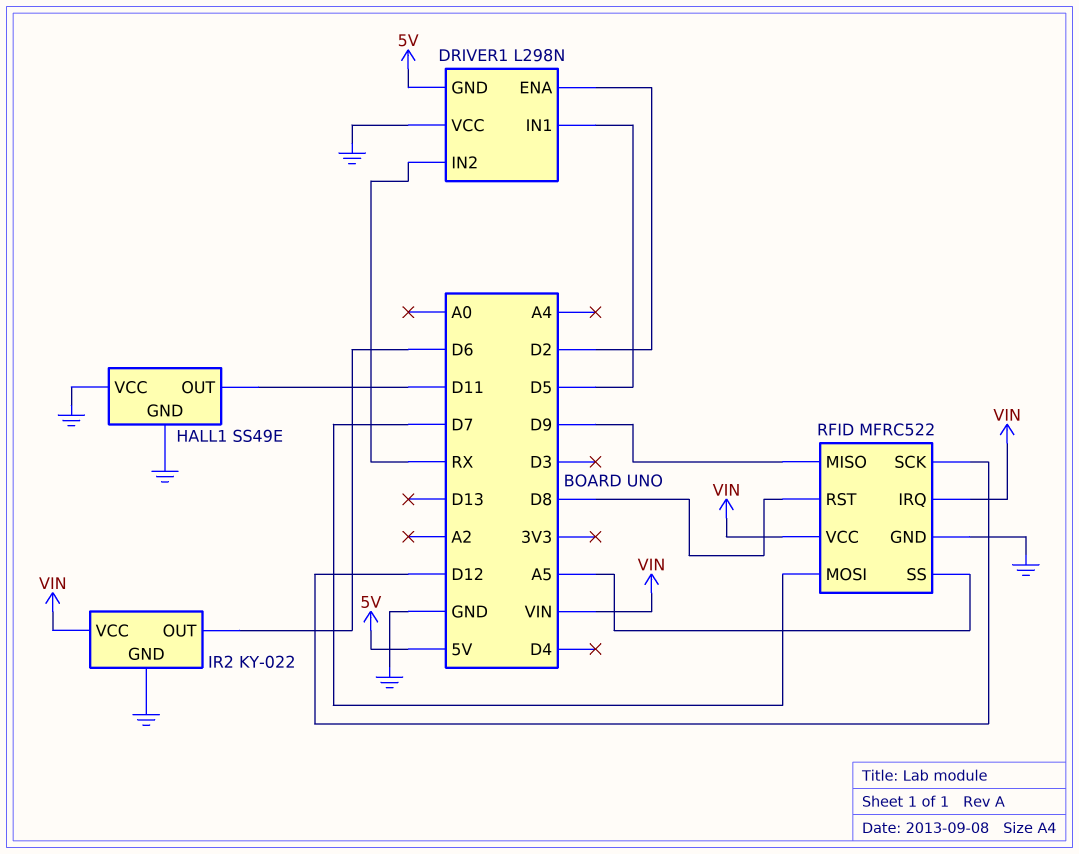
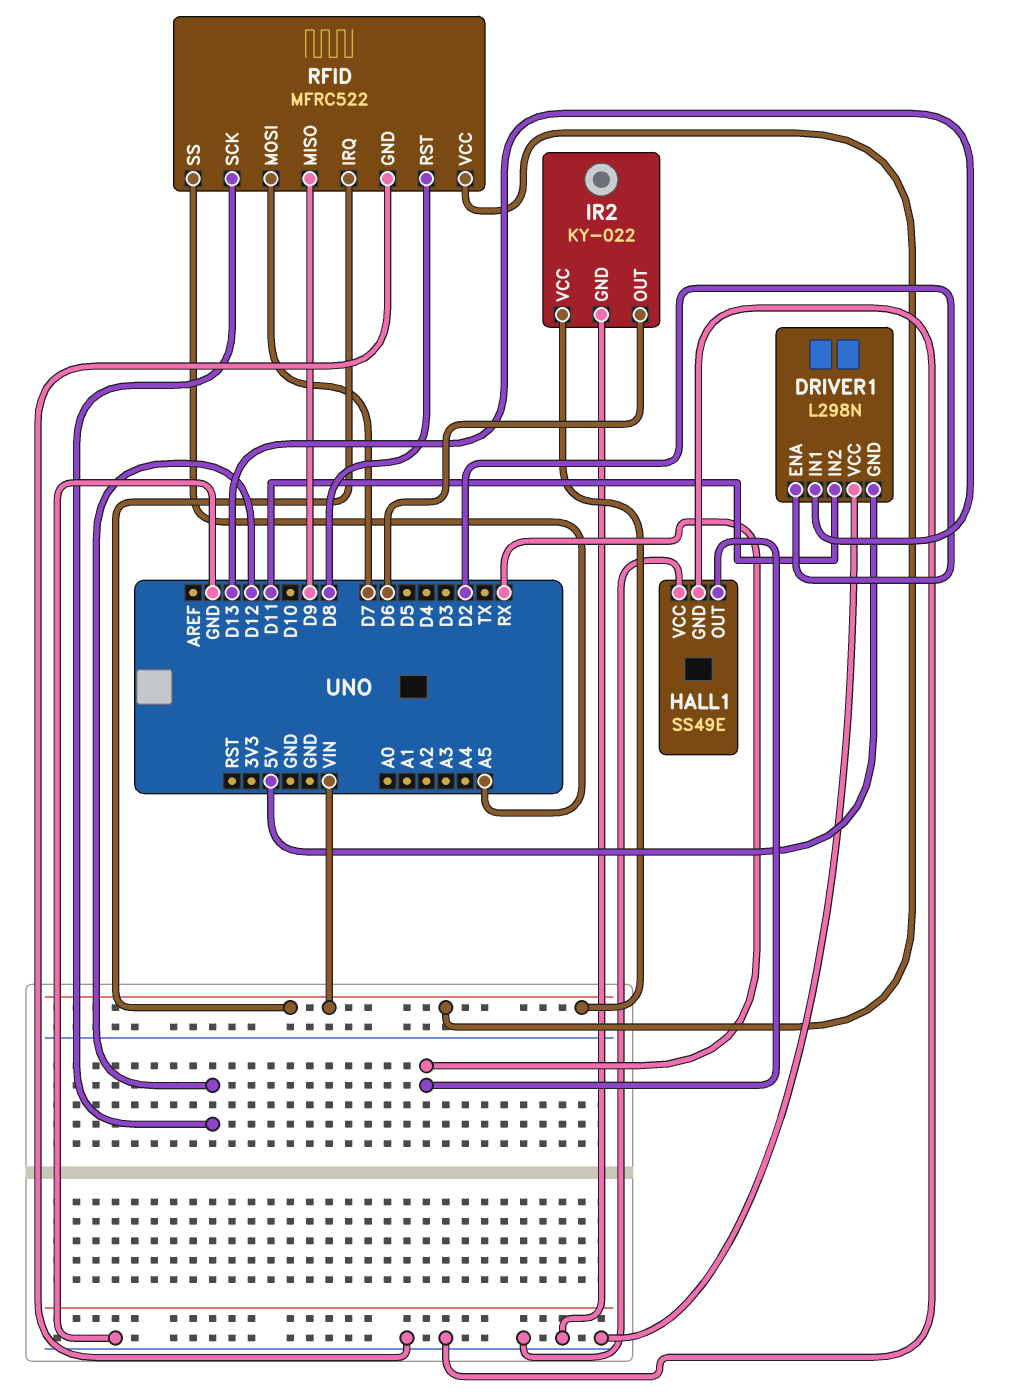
DRIVER1 pin IN1: D5 -> D13
DRIVER1 pin IN2: RX -> D11
HALL1 pin OUT: D11 -> RX

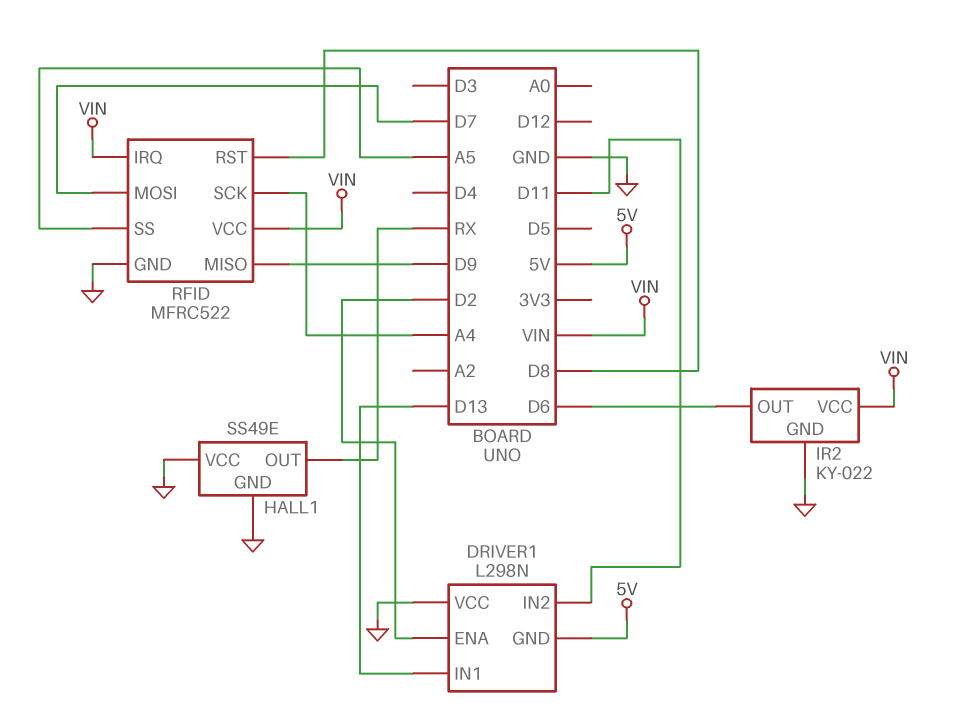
RFID pin SCK: D12 -> A4

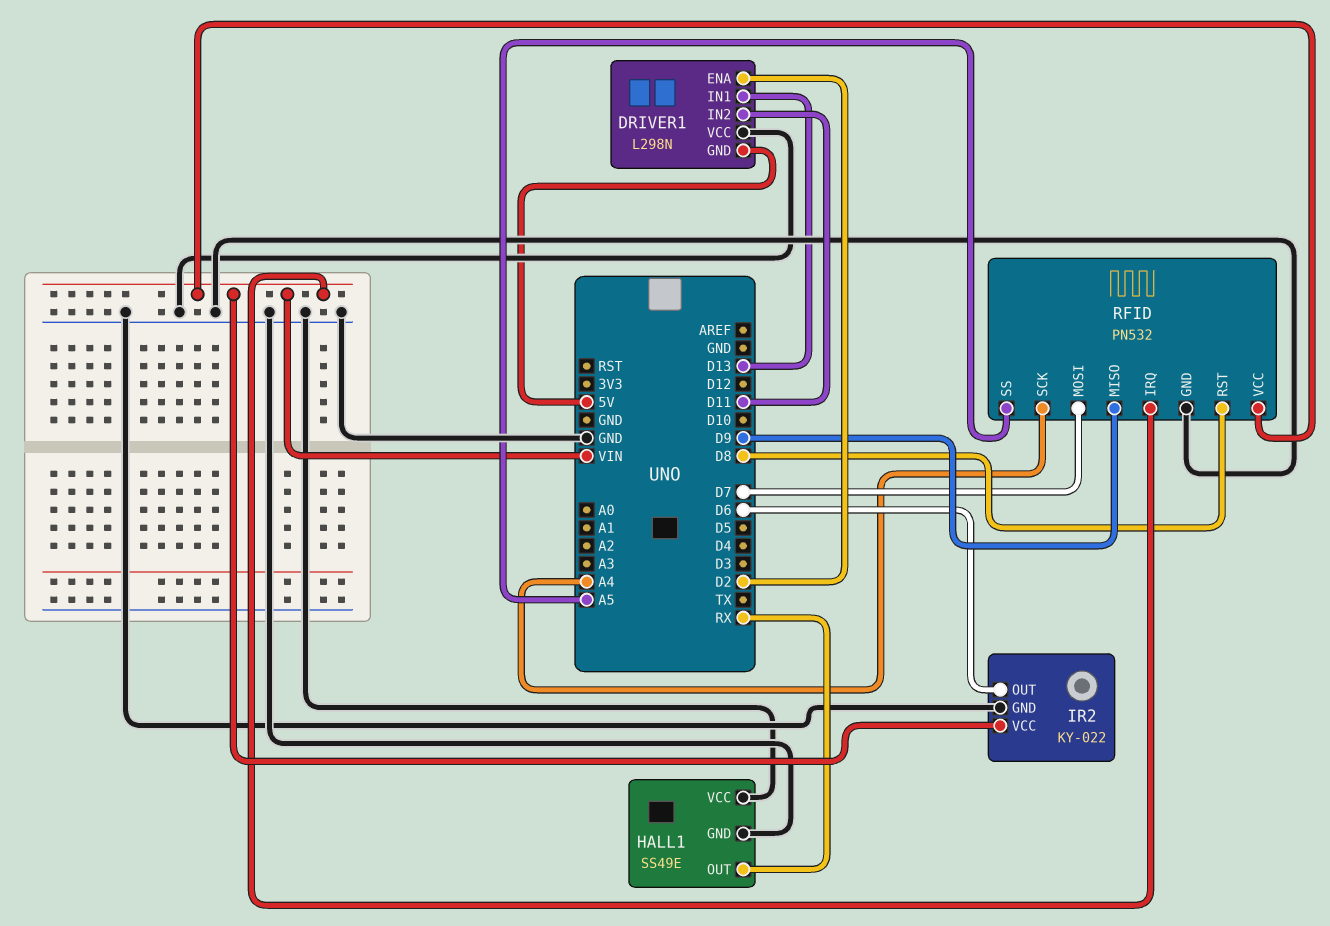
RFID: MFRC522 -> PN532

